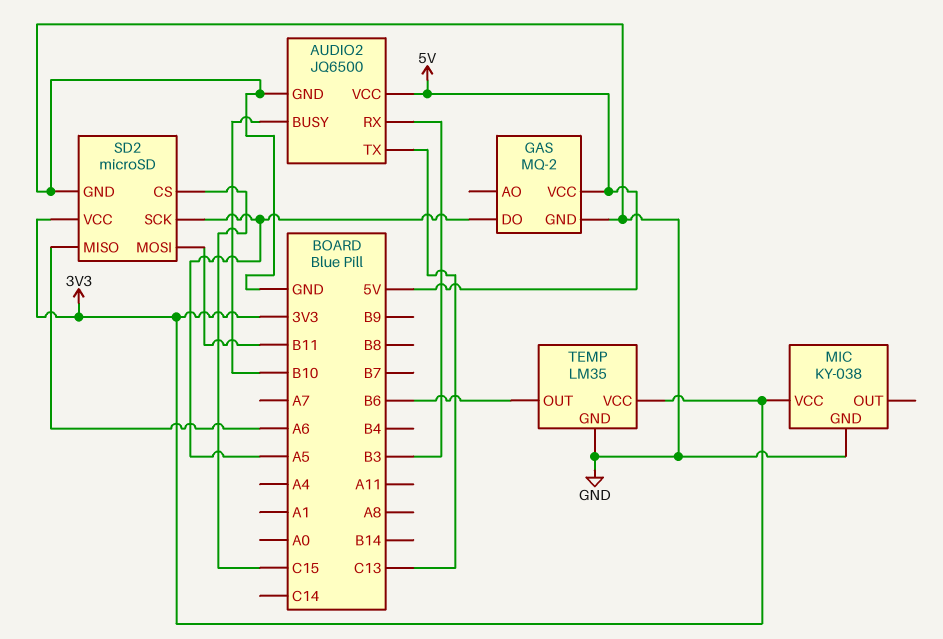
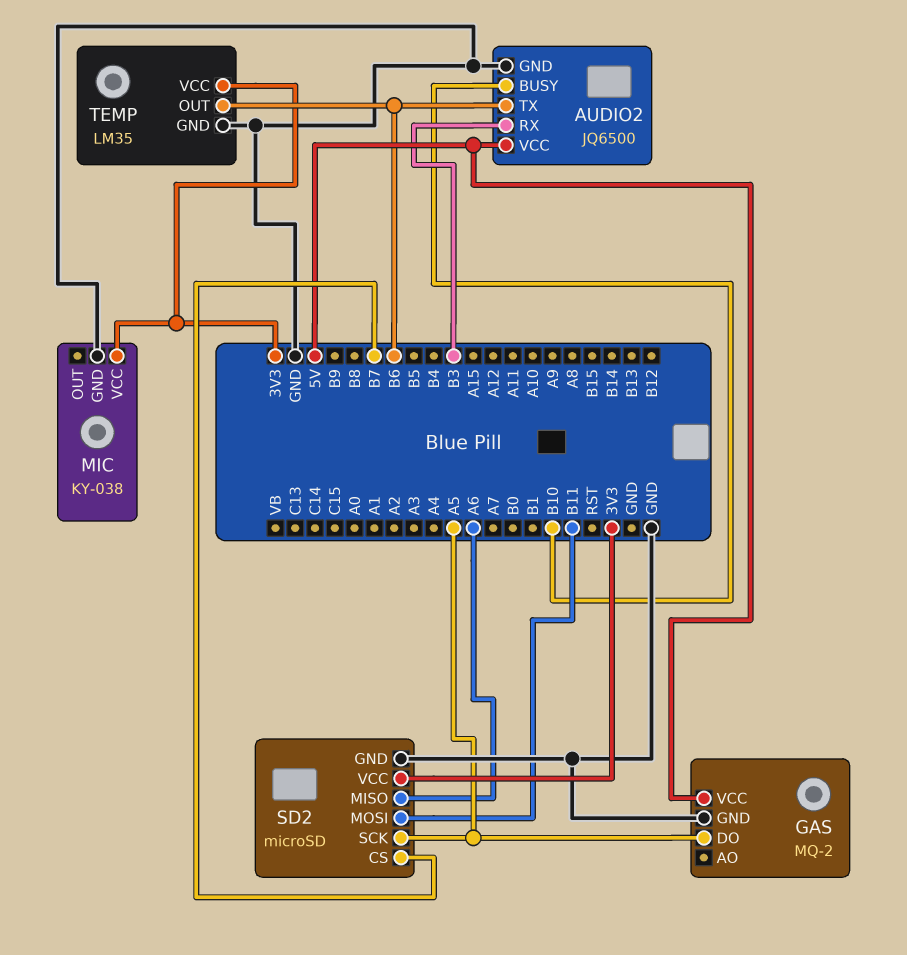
AUDIO2 pin TX: C13 -> B6
SD2 pin CS: C15 -> B7

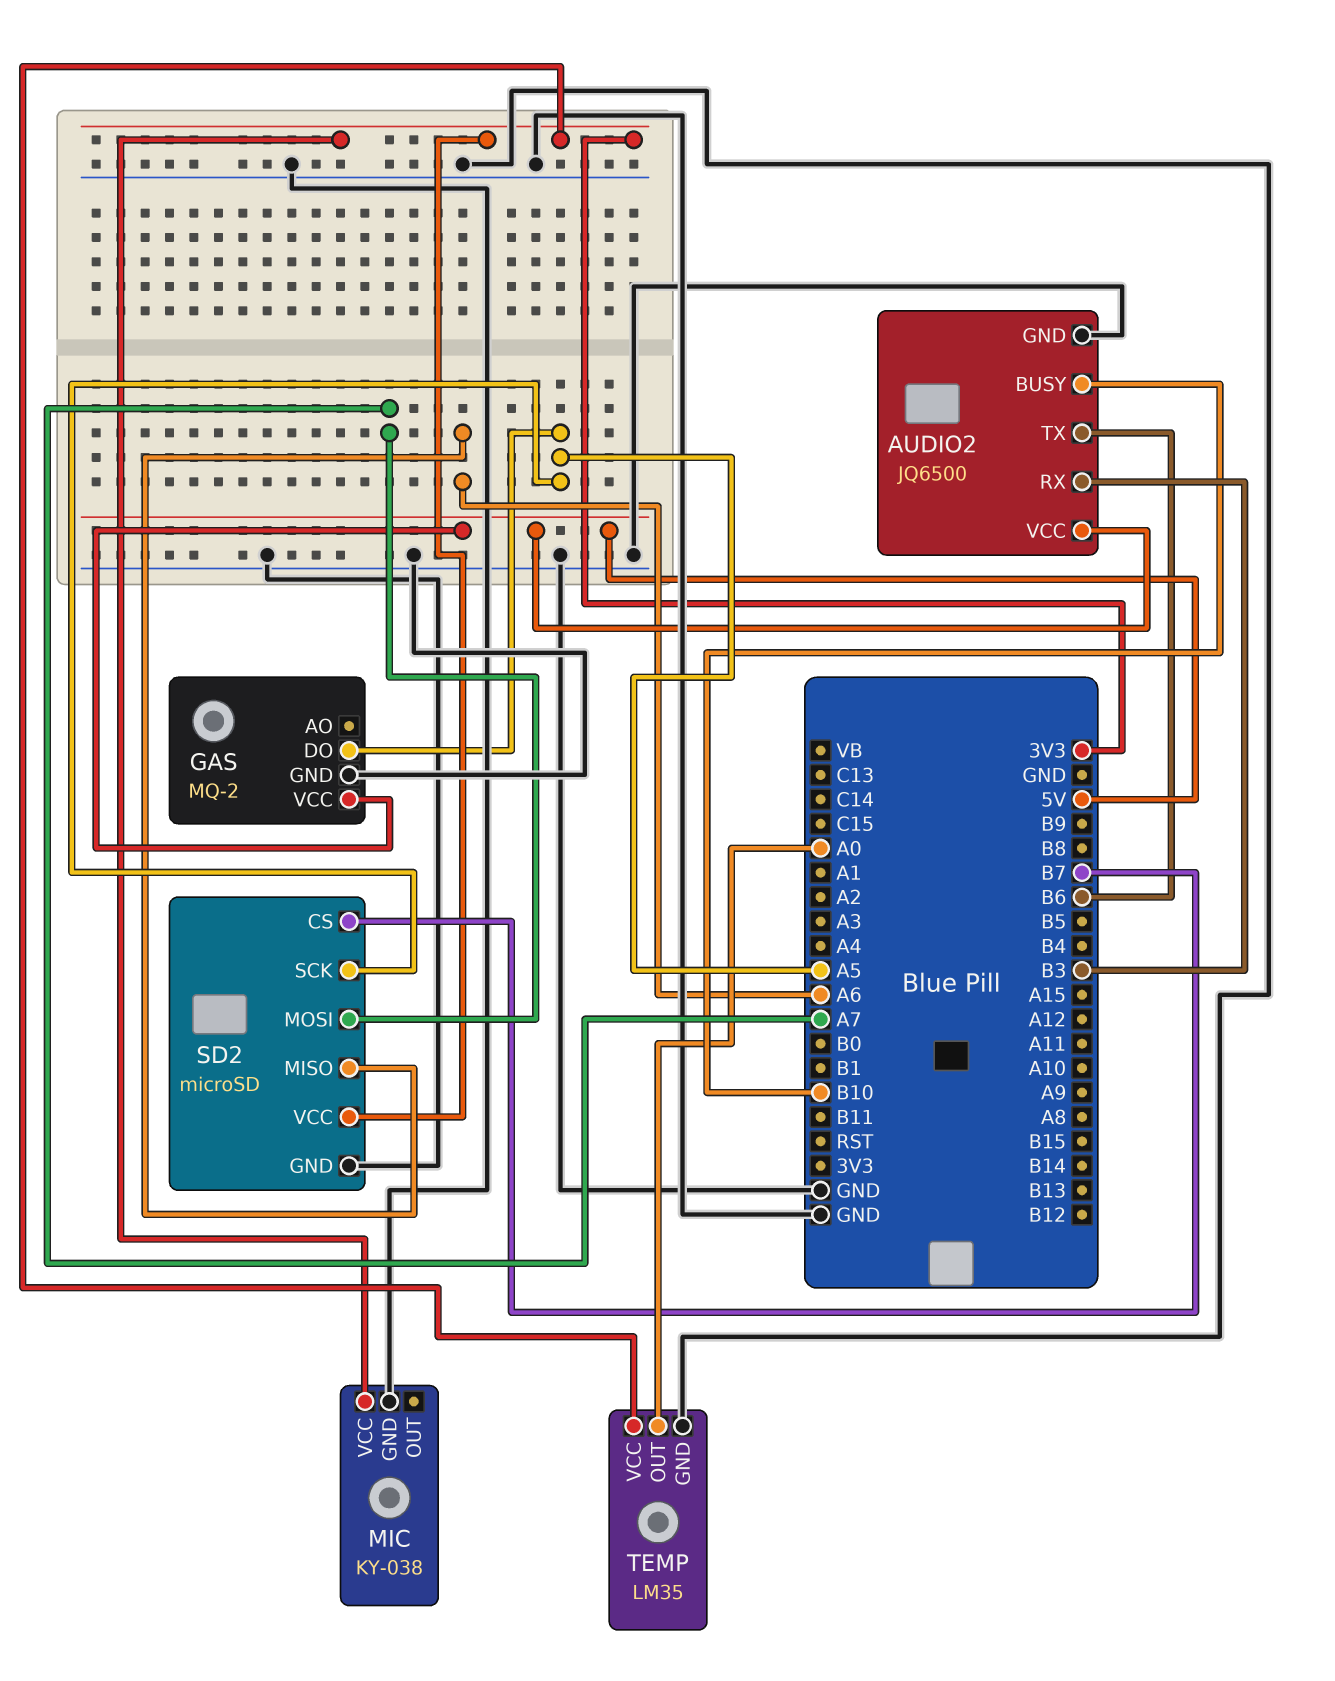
SD2 pin MOSI: B11 -> A7
TEMP pin OUT: B6 -> A0

